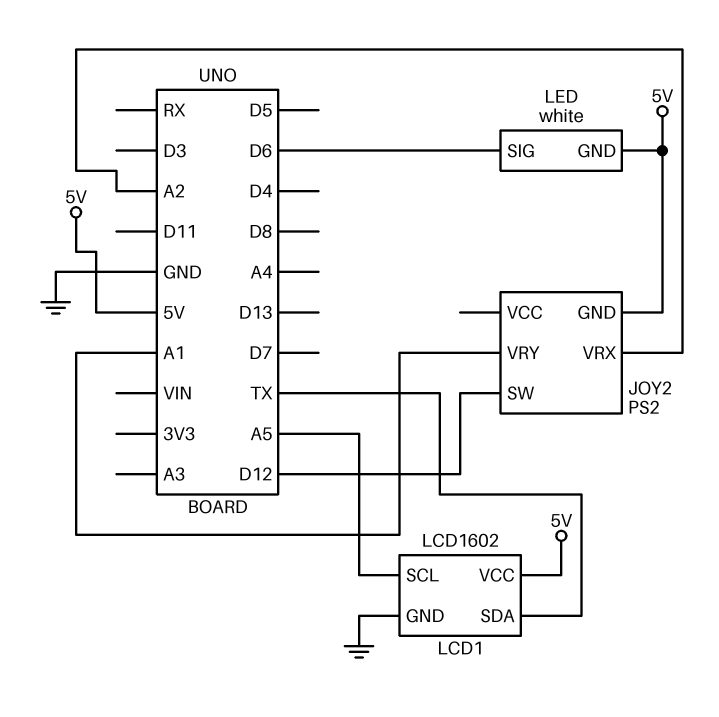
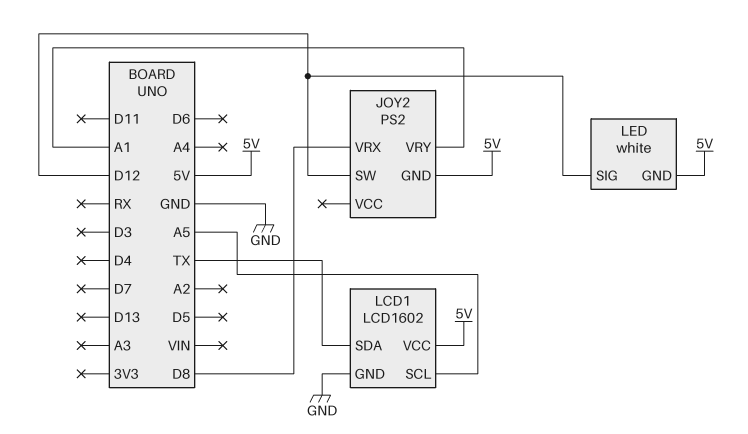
JOY2 pin VRX: A2 -> D8
LED pin SIG: D6 -> D12

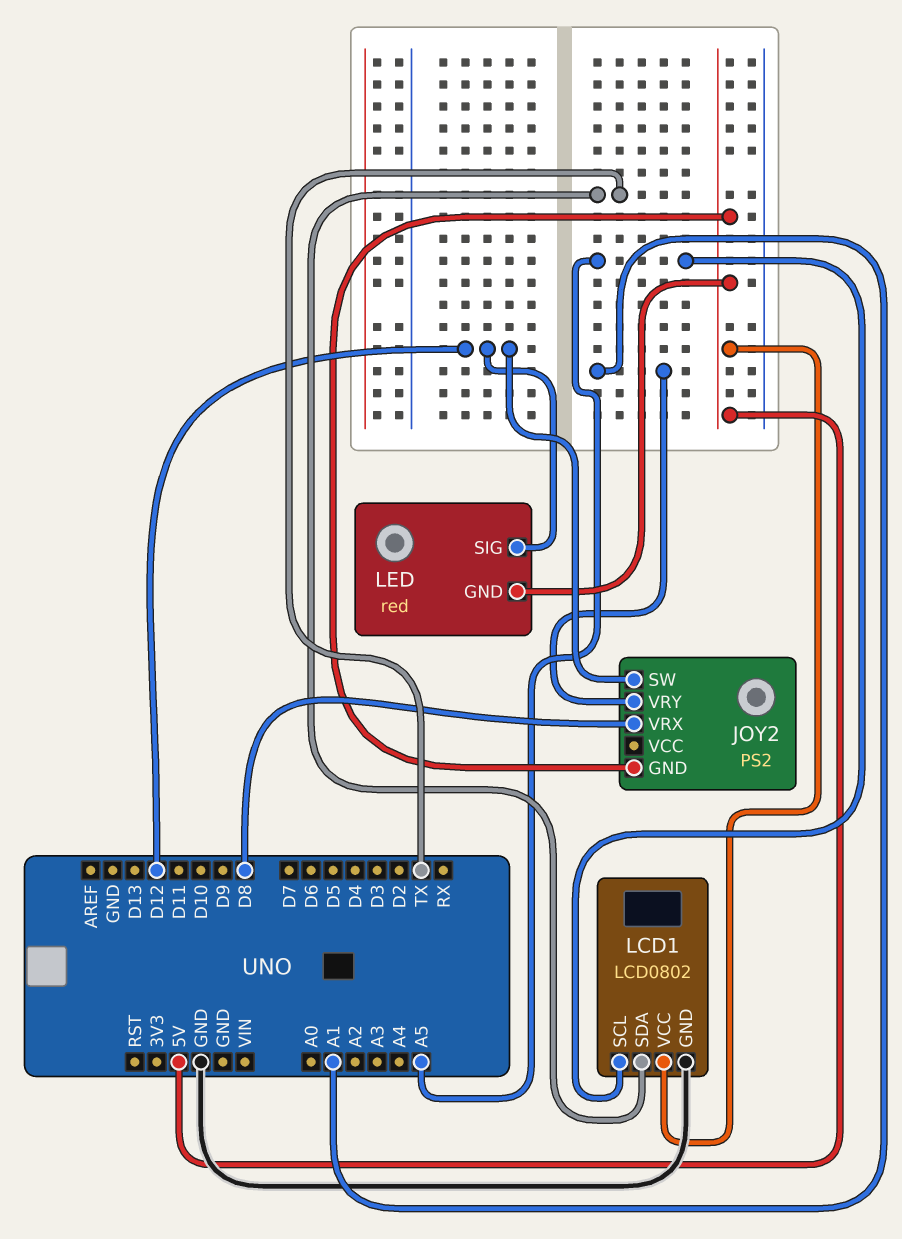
LCD1: LCD1602 -> LCD0802
LED: white -> red

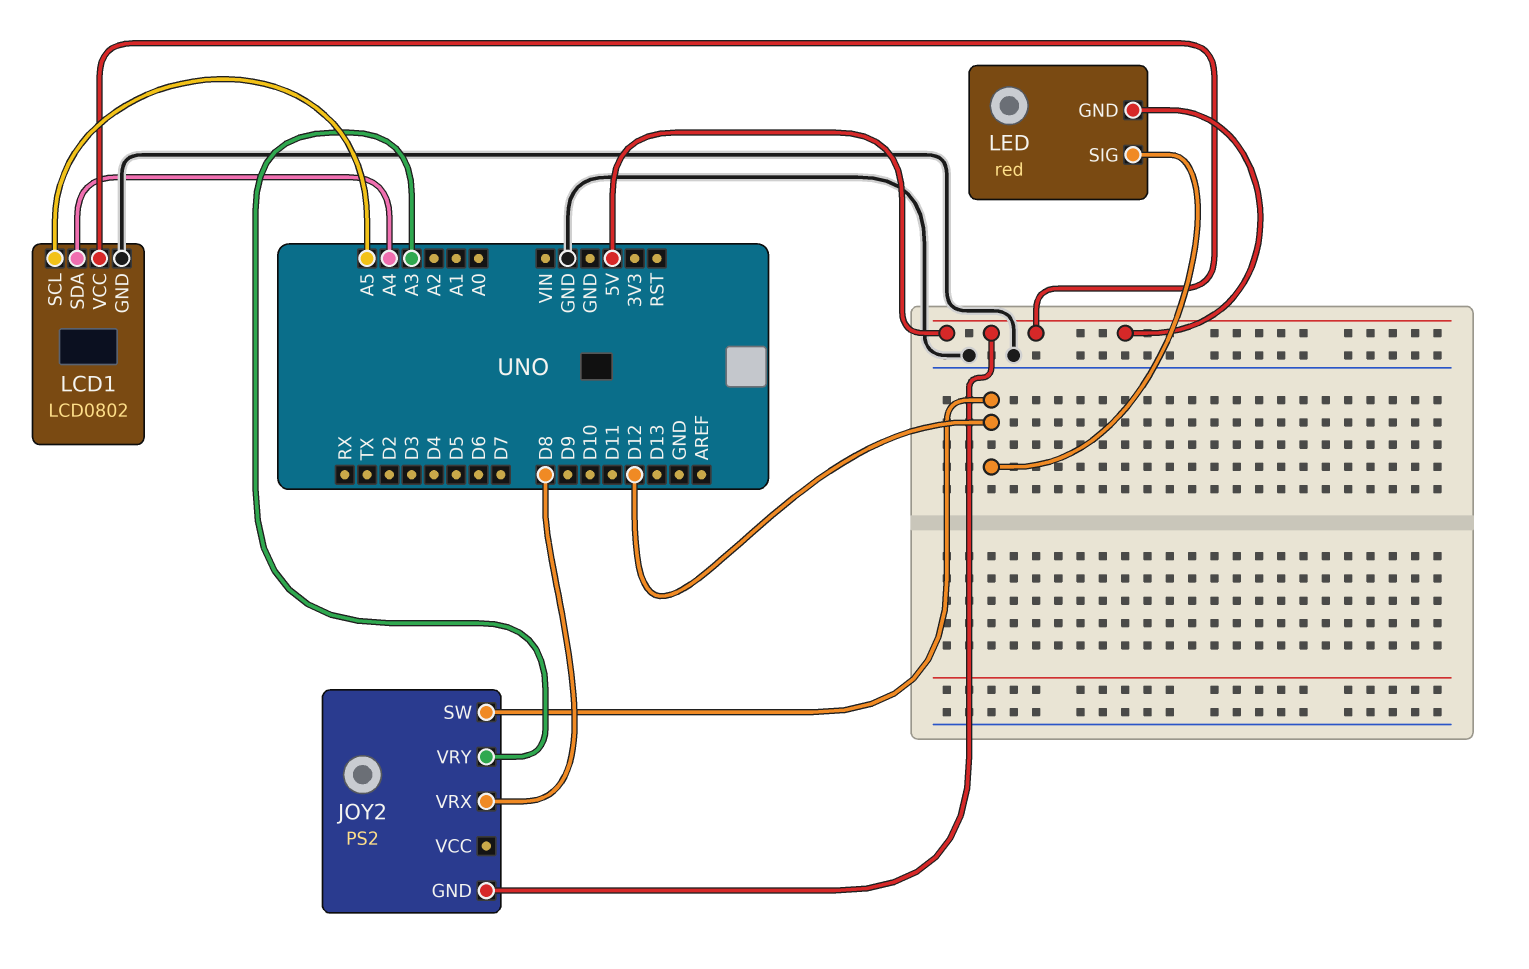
JOY2 pin VRY: A1 -> A3
LCD1 pin SDA: TX -> A4

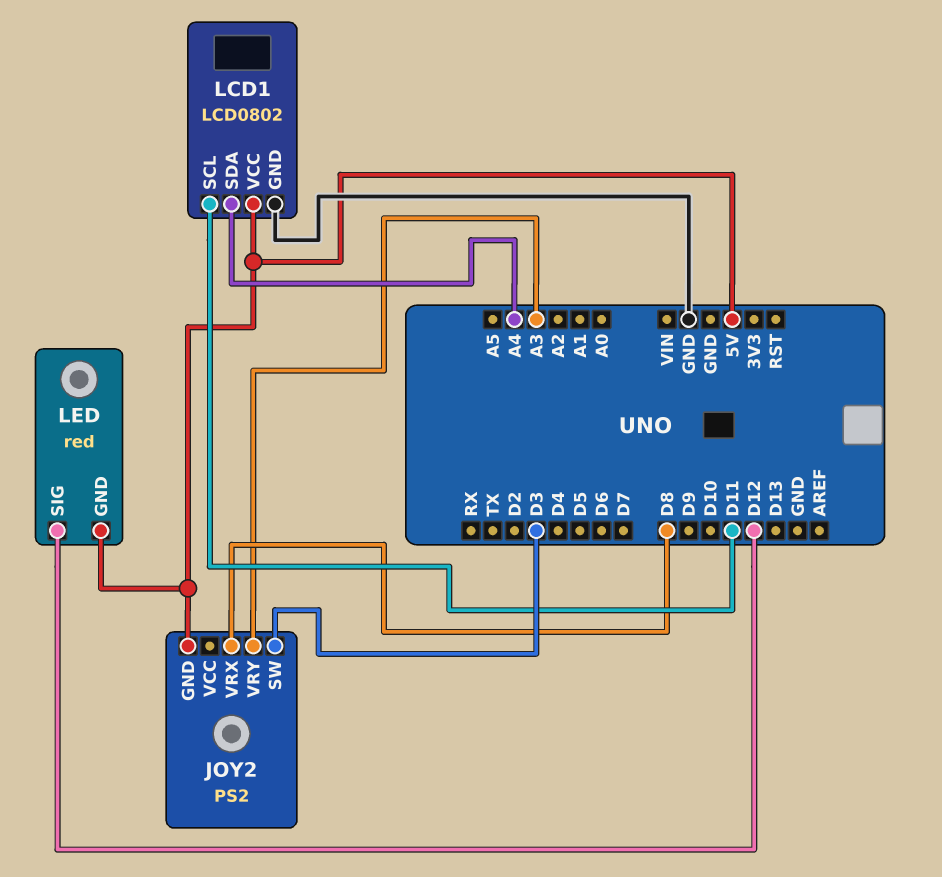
JOY2 pin SW: D12 -> D3
LCD1 pin SCL: A5 -> D11

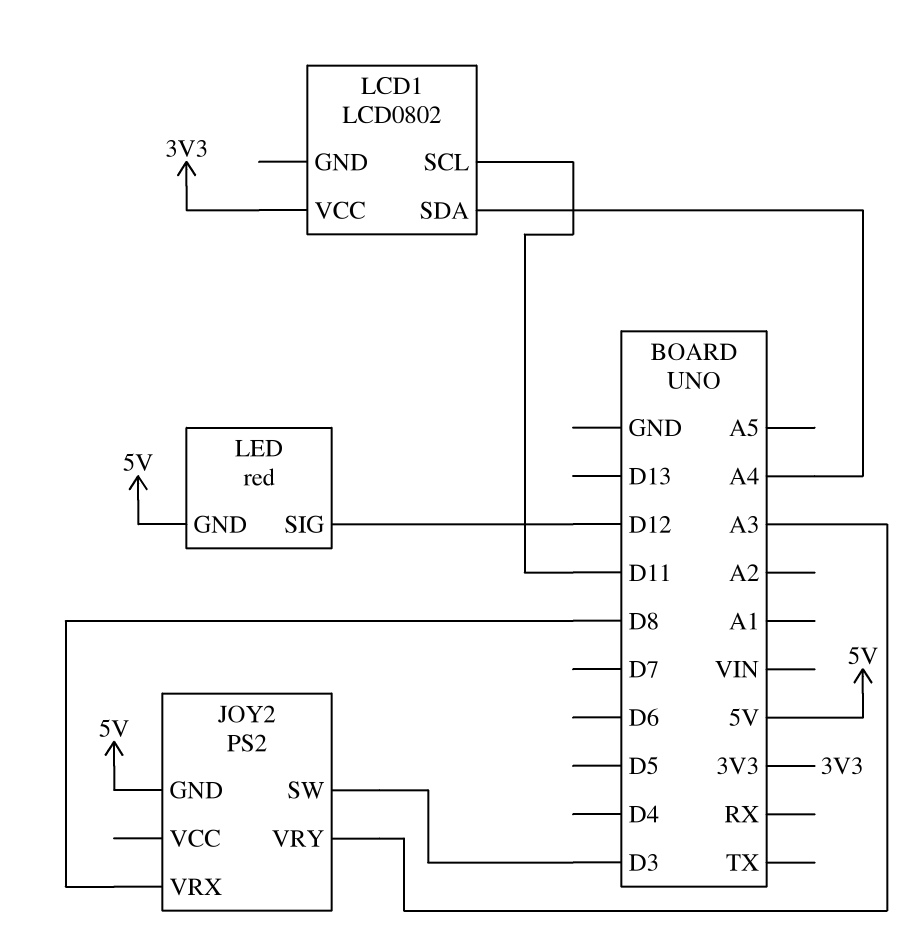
LCD1 pin GND: GND -> none
LCD1 pin VCC: 5V -> 3V3

